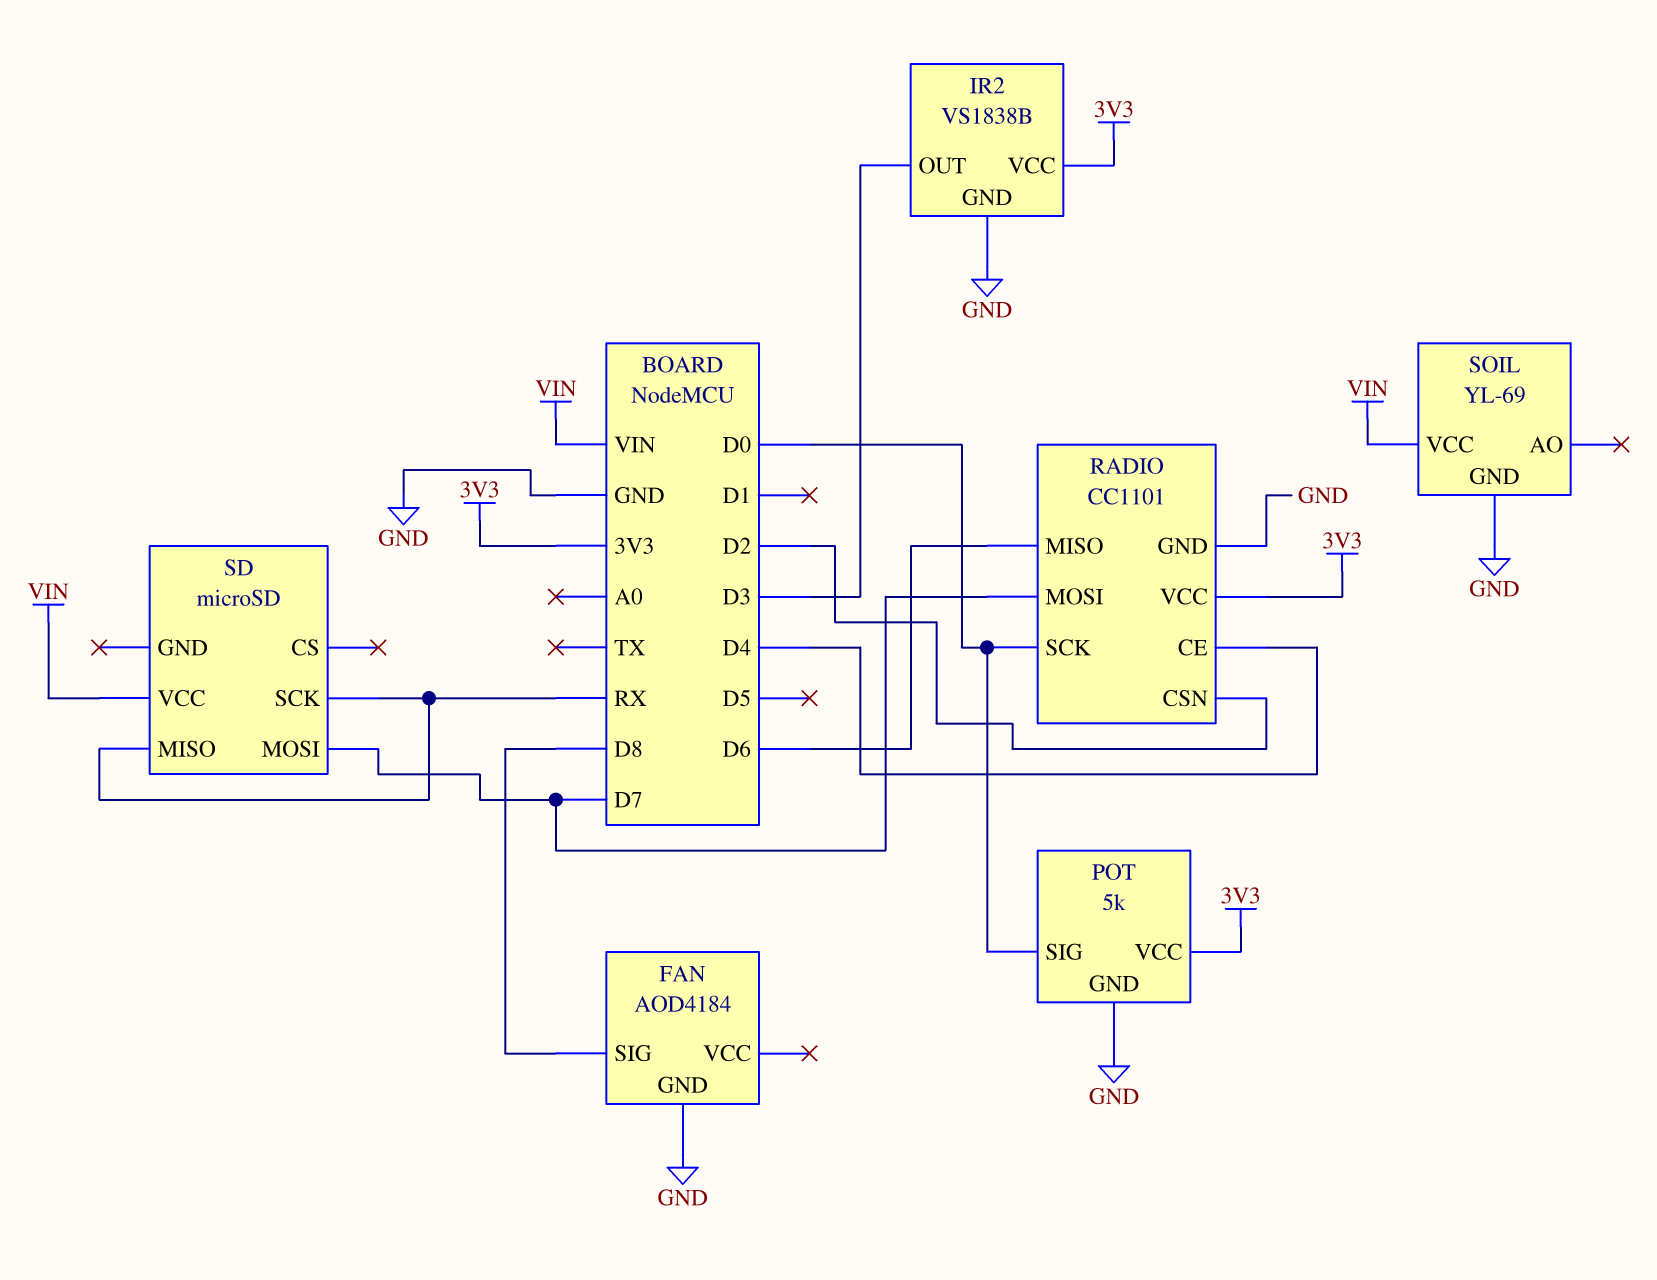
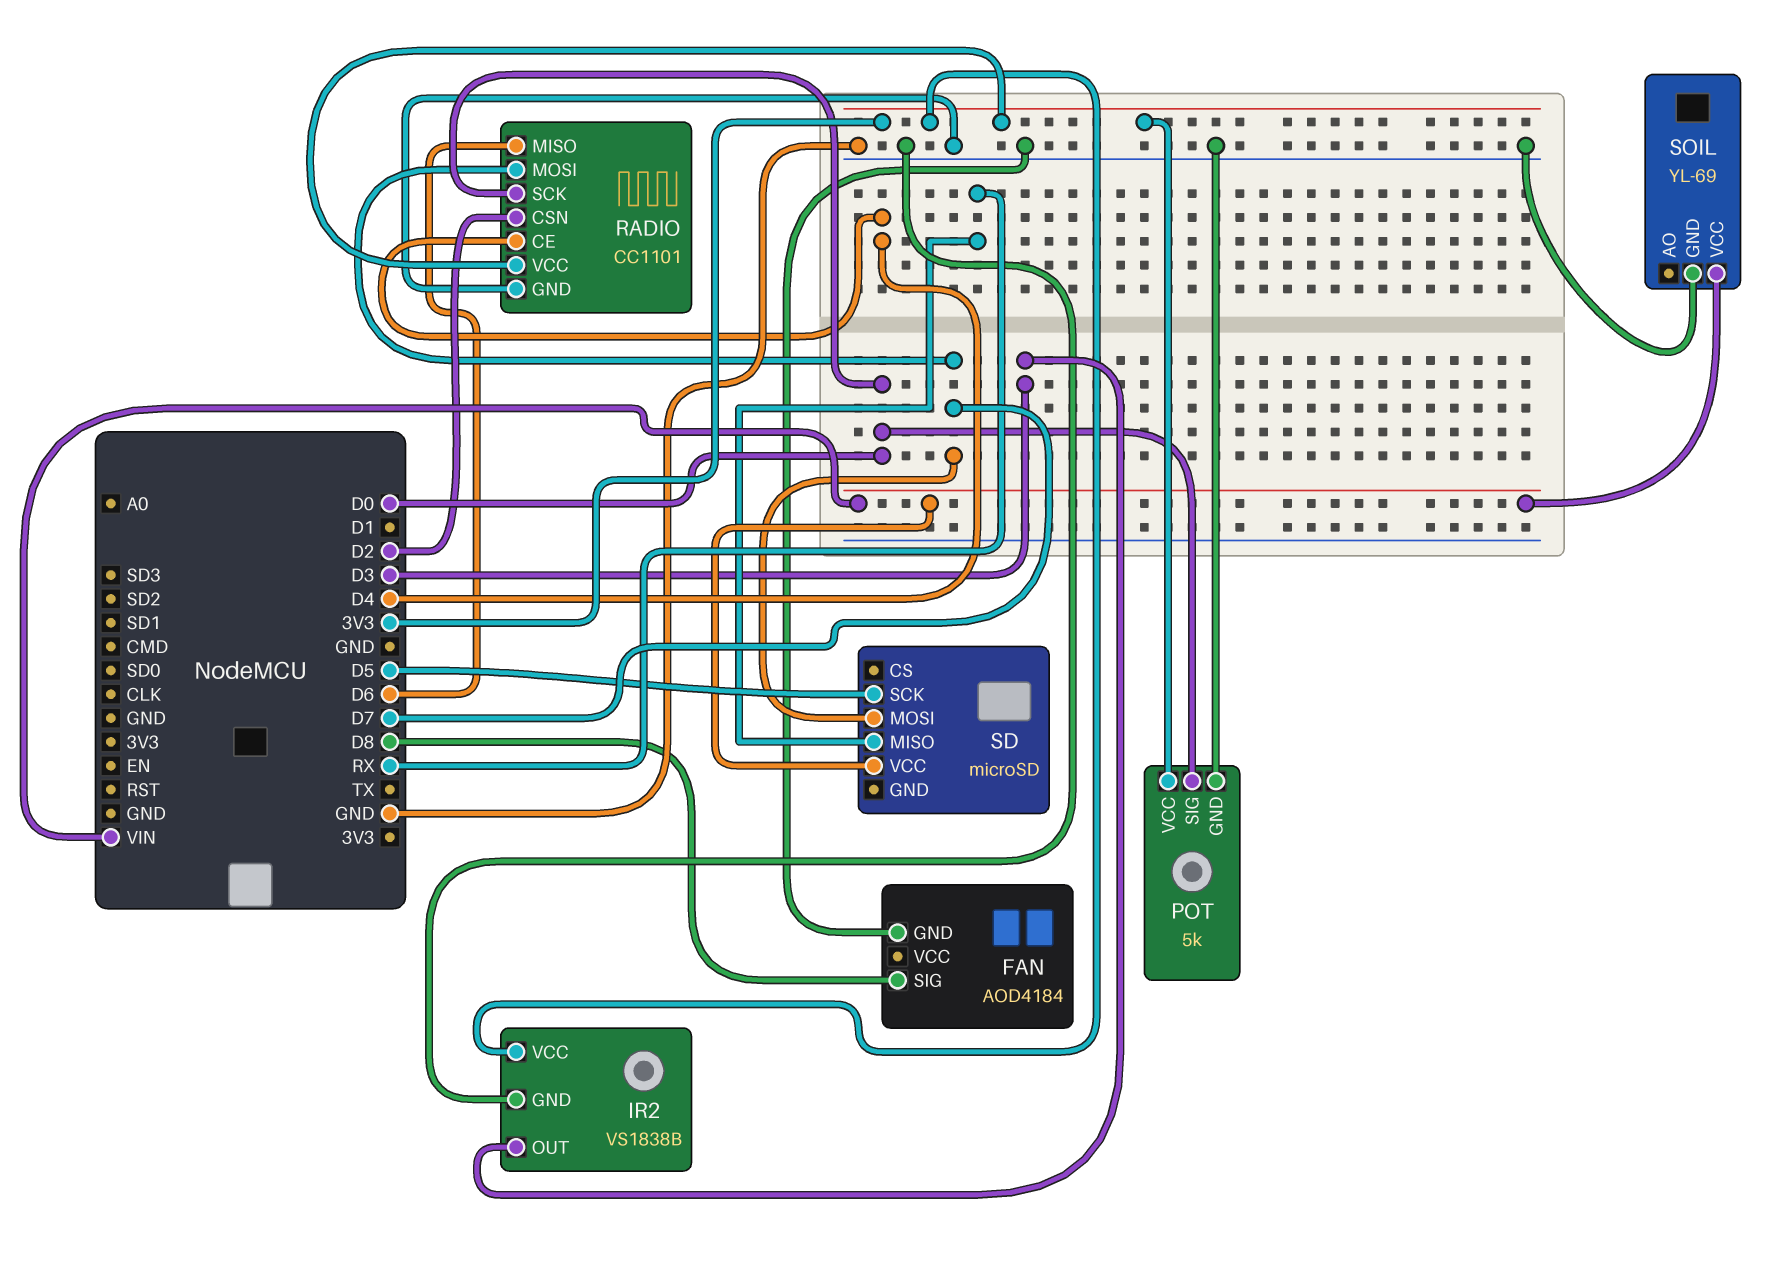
SD pin SCK: RX -> D5

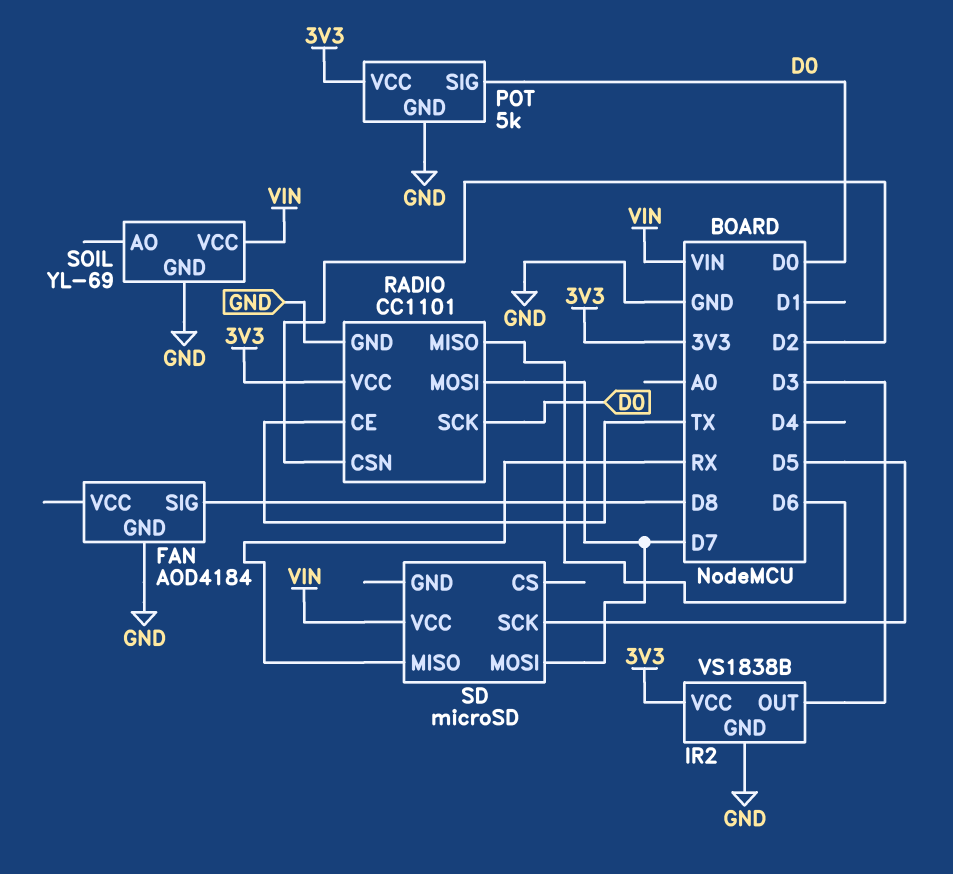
RADIO pin CE: D4 -> TX

